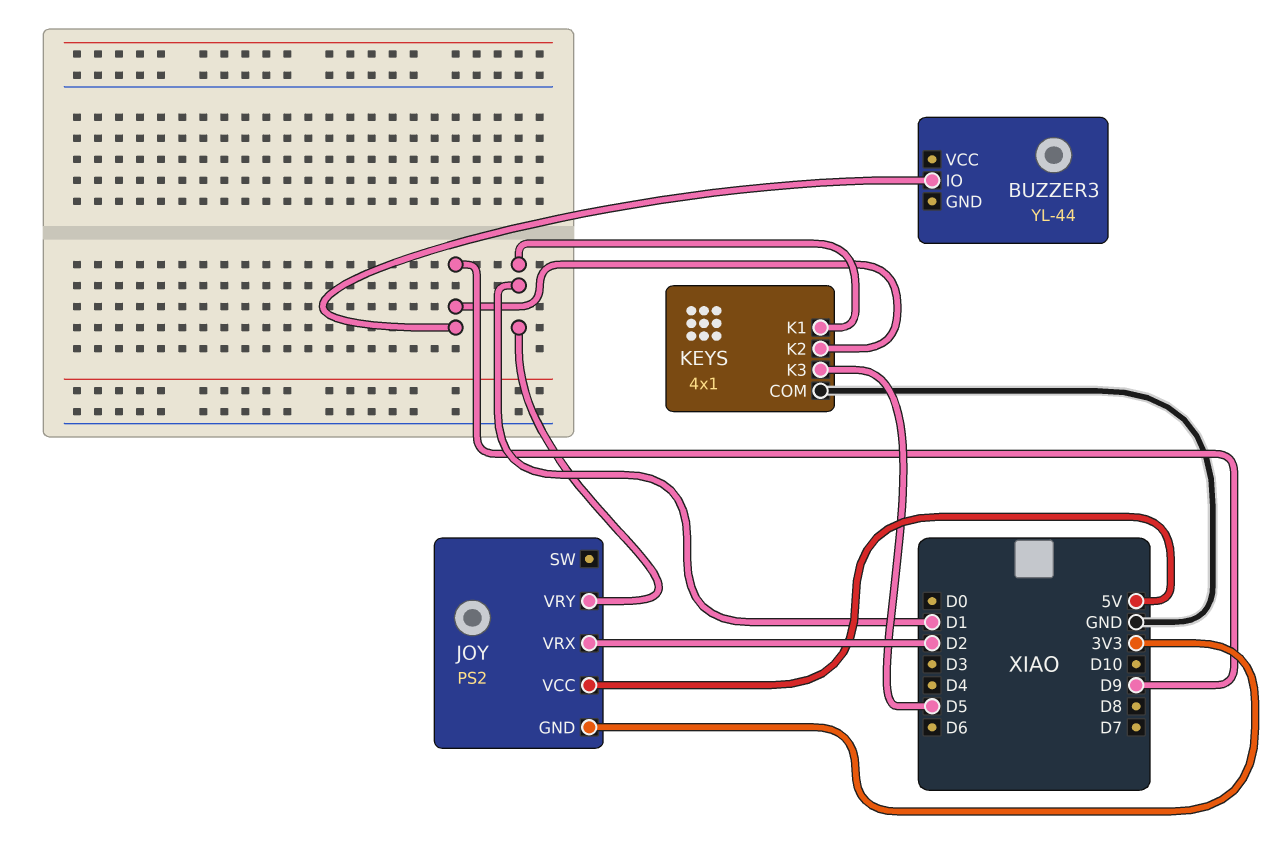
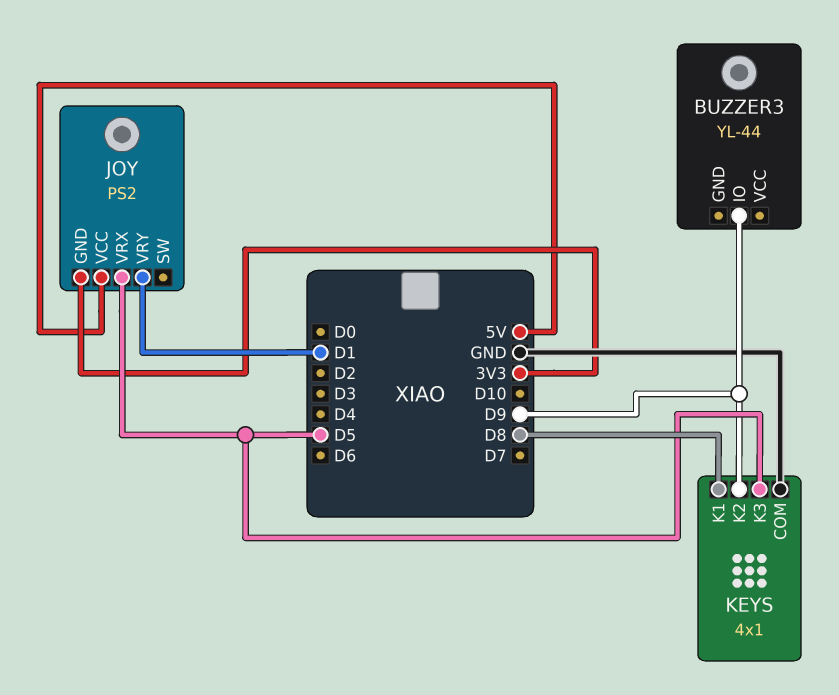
JOY pin VRX: D2 -> D5
KEYS pin K1: D1 -> D8

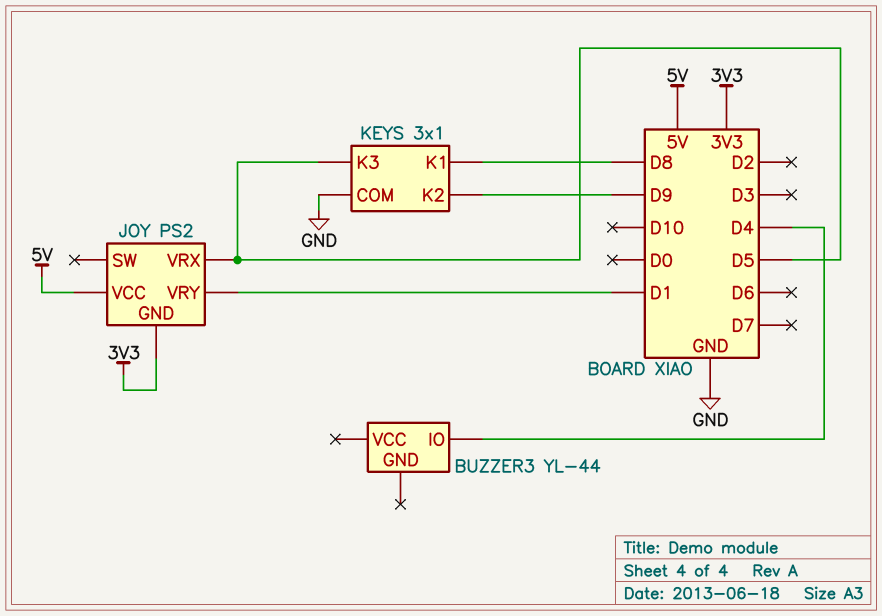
BUZZER3 pin IO: D9 -> D4
KEYS: 4x1 -> 3x1

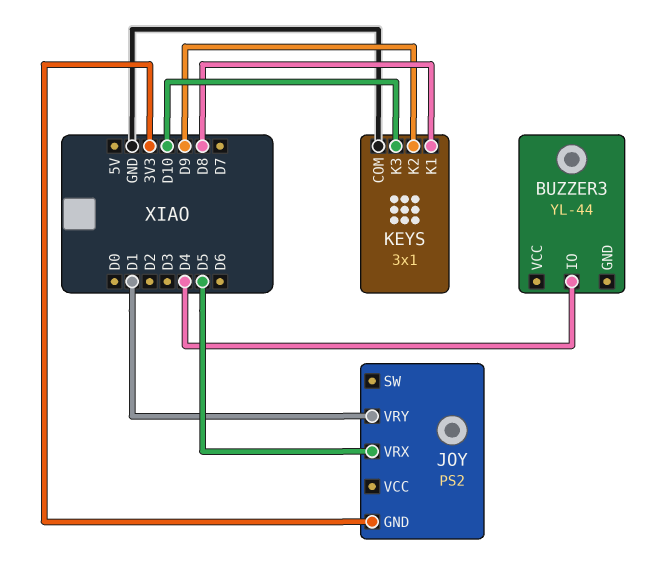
JOY pin VCC: 5V -> none
KEYS pin K3: D5 -> D10

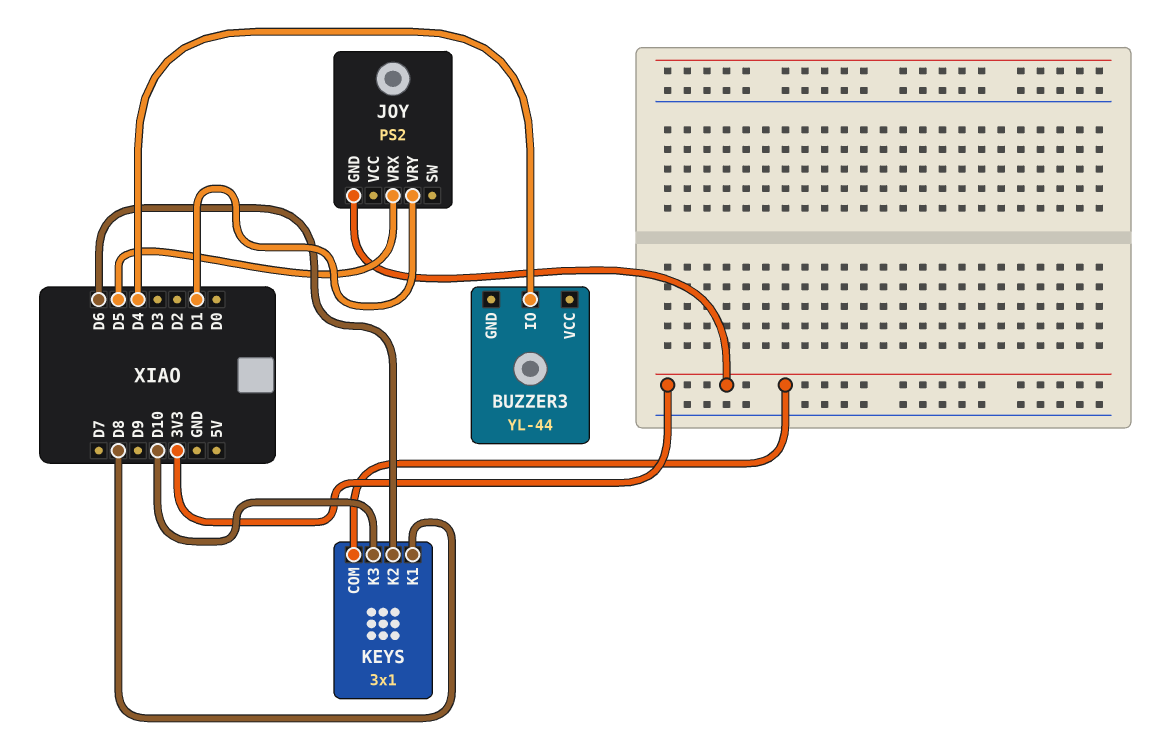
KEYS pin COM: GND -> 3V3
KEYS pin K2: D9 -> D6

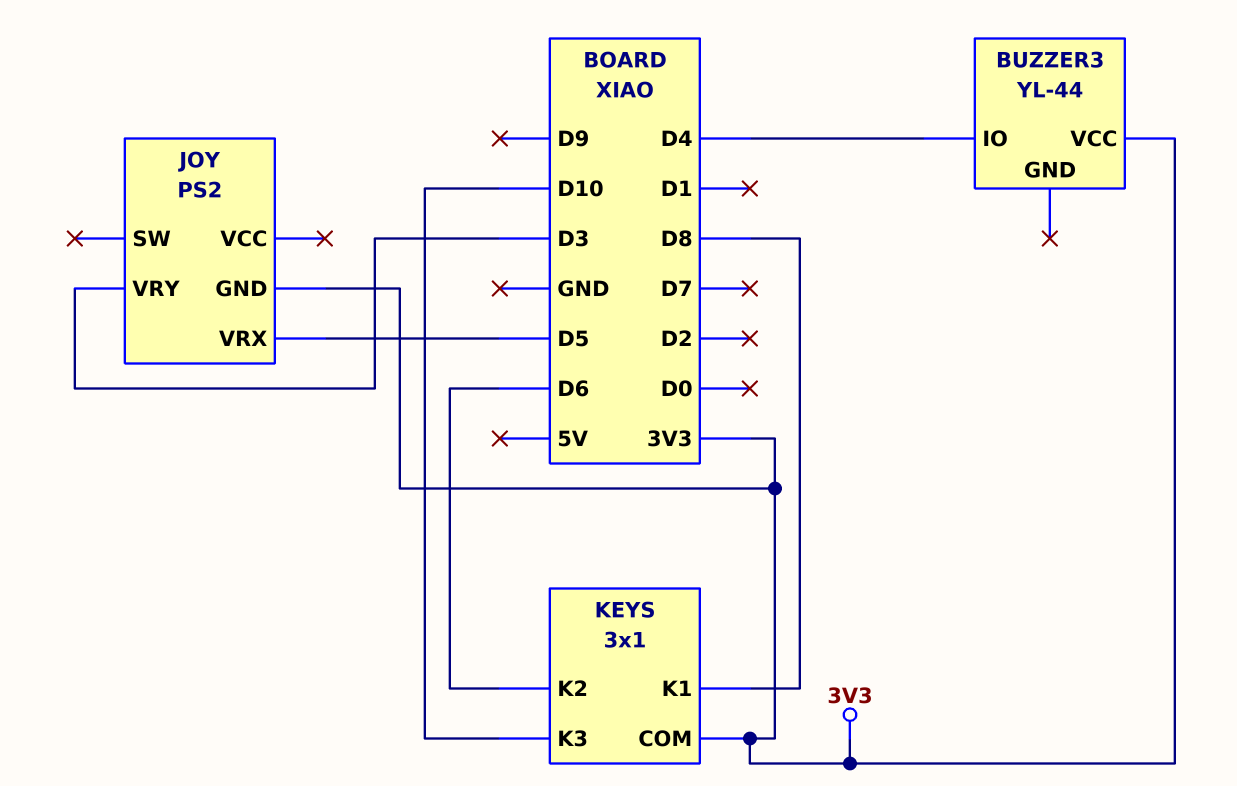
BUZZER3 pin VCC: none -> 3V3
JOY pin VRY: D1 -> D3

